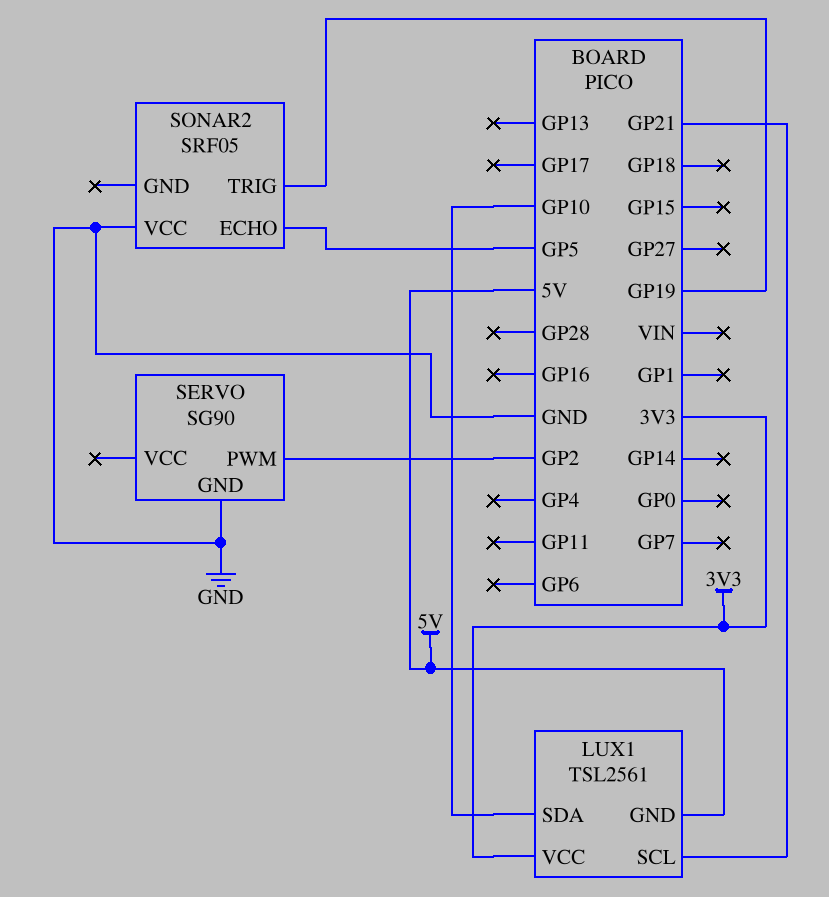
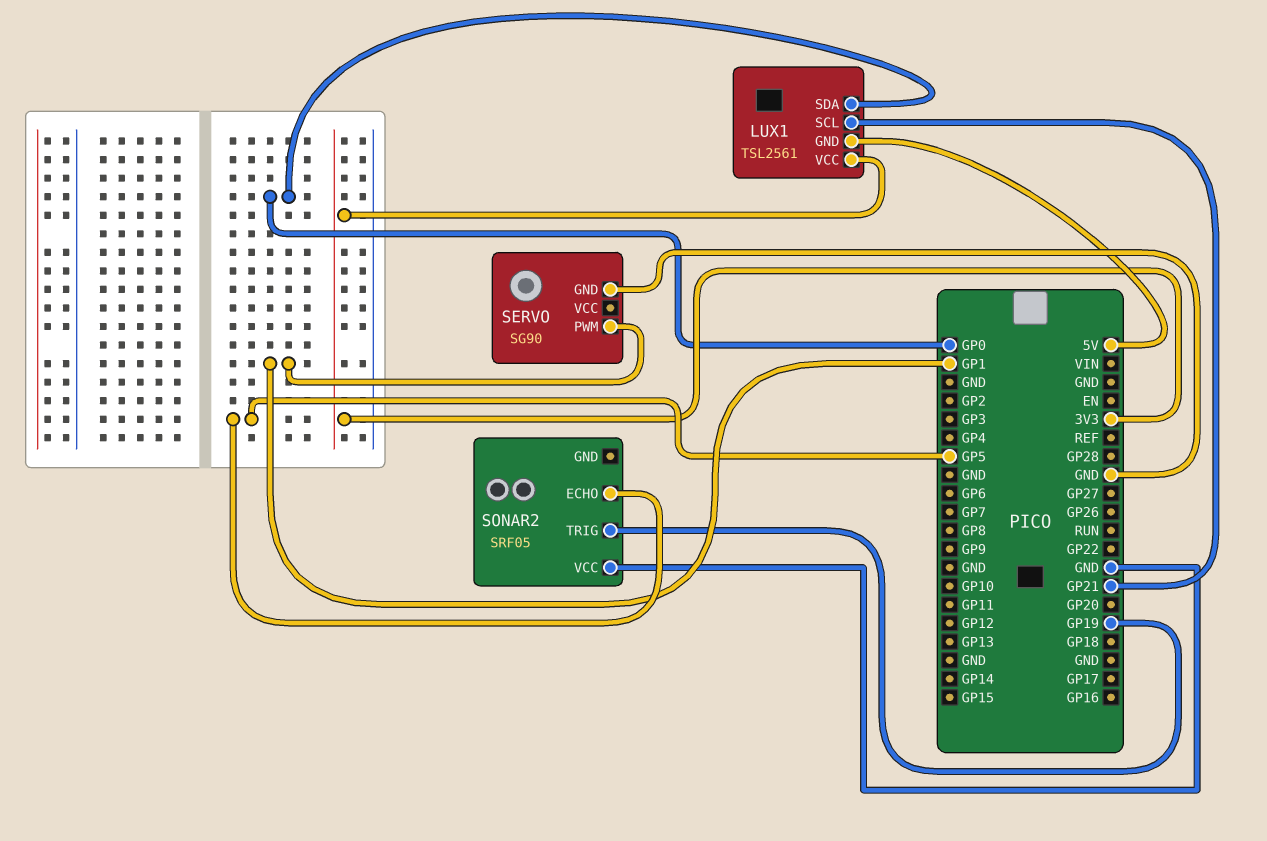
LUX1 pin SDA: GP10 -> GP0
SERVO pin PWM: GP2 -> GP1

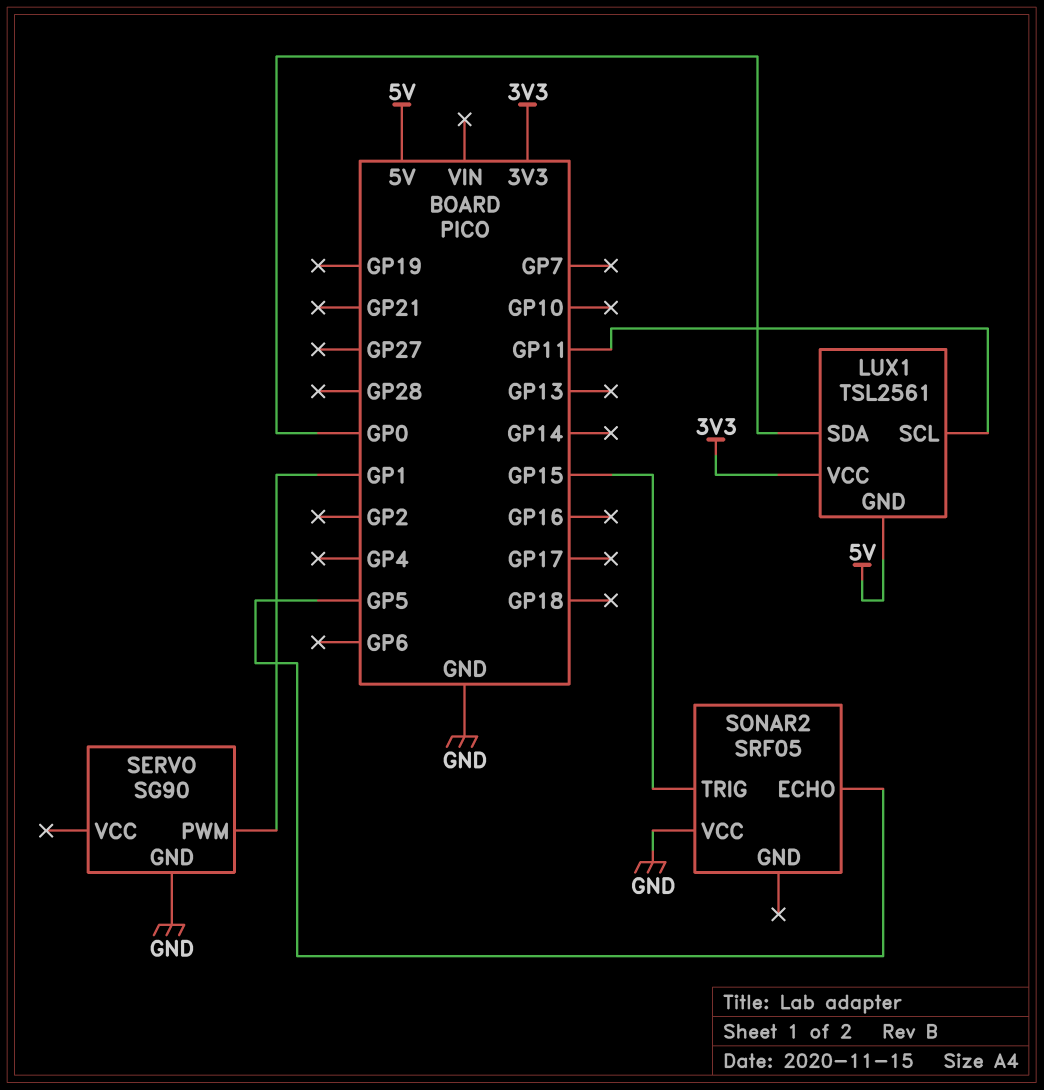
LUX1 pin SCL: GP21 -> GP11
SONAR2 pin TRIG: GP19 -> GP15

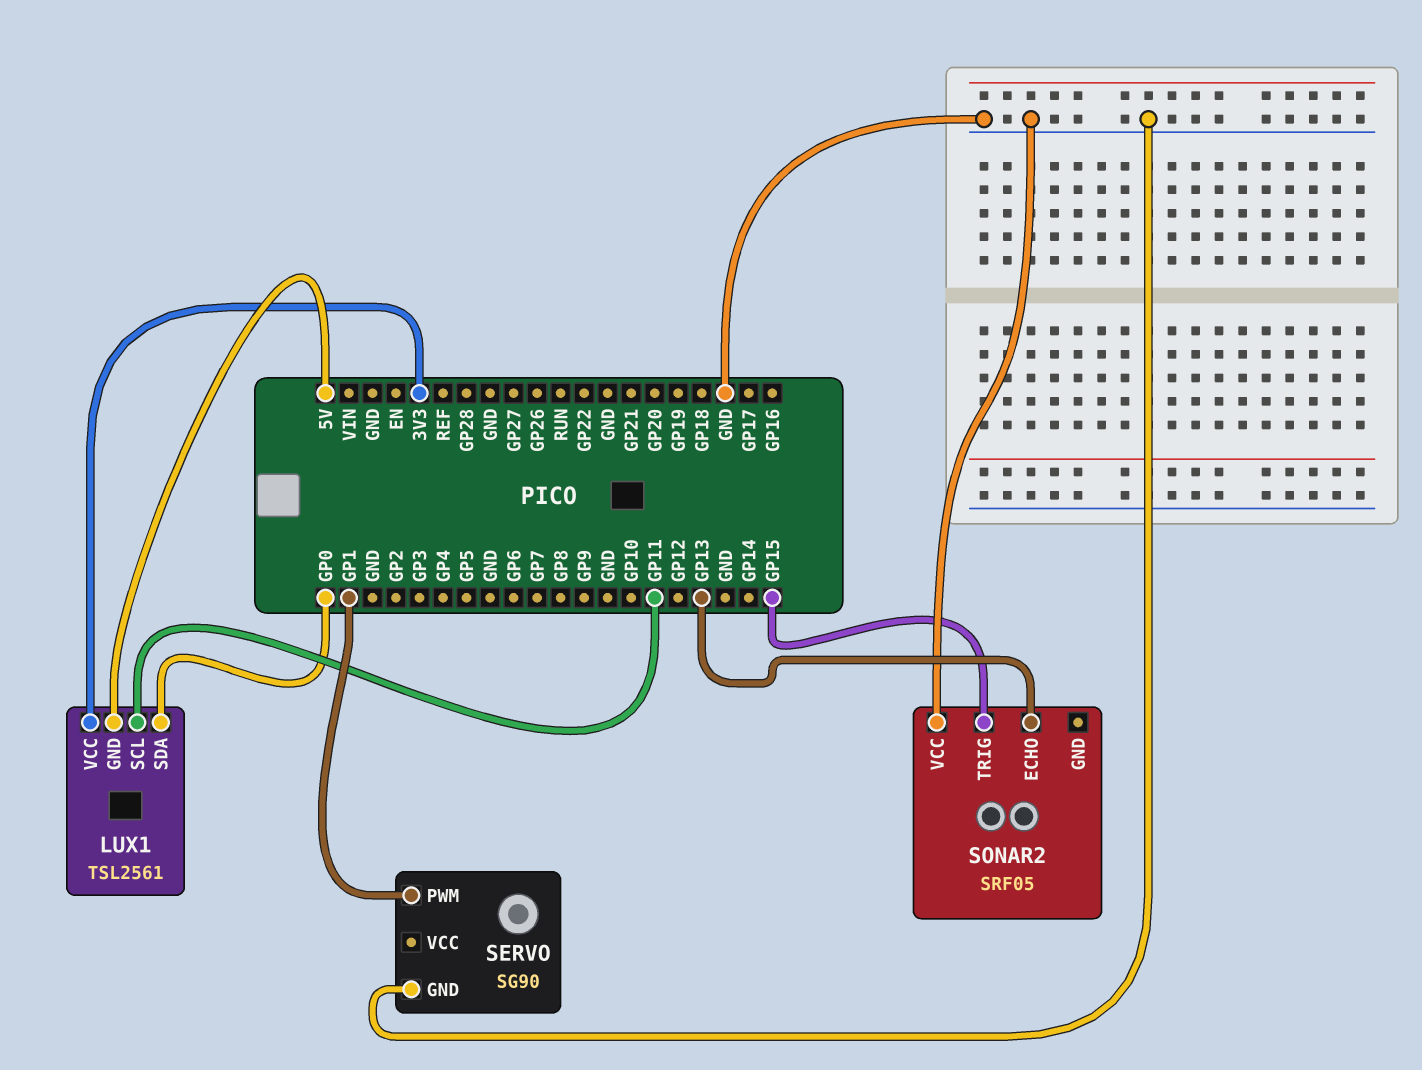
SONAR2 pin ECHO: GP5 -> GP13

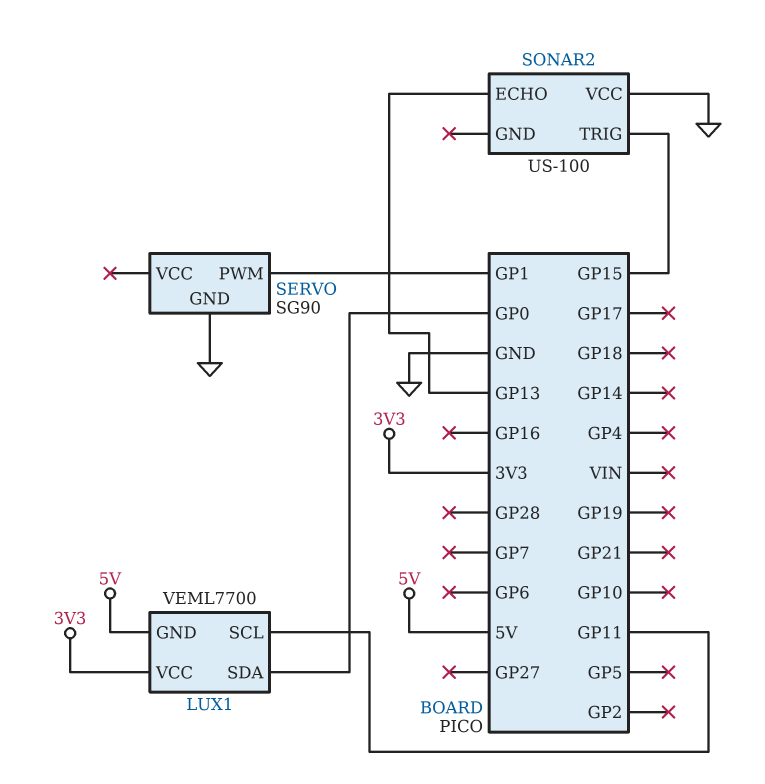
LUX1: TSL2561 -> VEML7700
SONAR2: SRF05 -> US-100

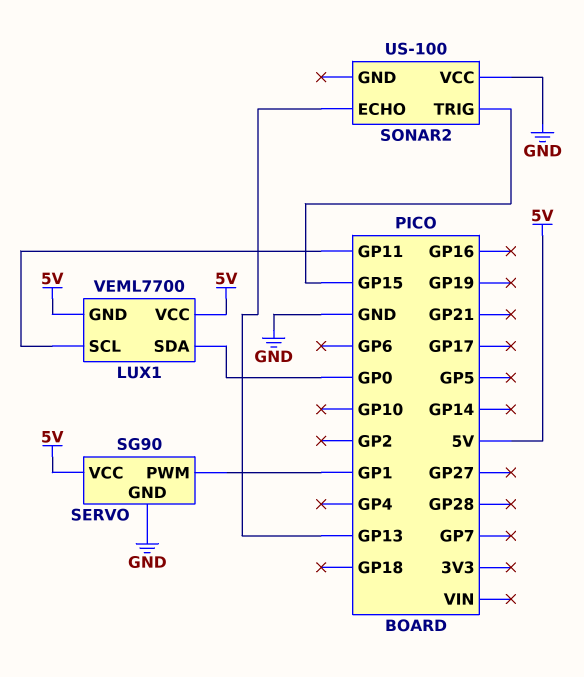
LUX1 pin VCC: 3V3 -> 5V
SERVO pin VCC: none -> 5V

